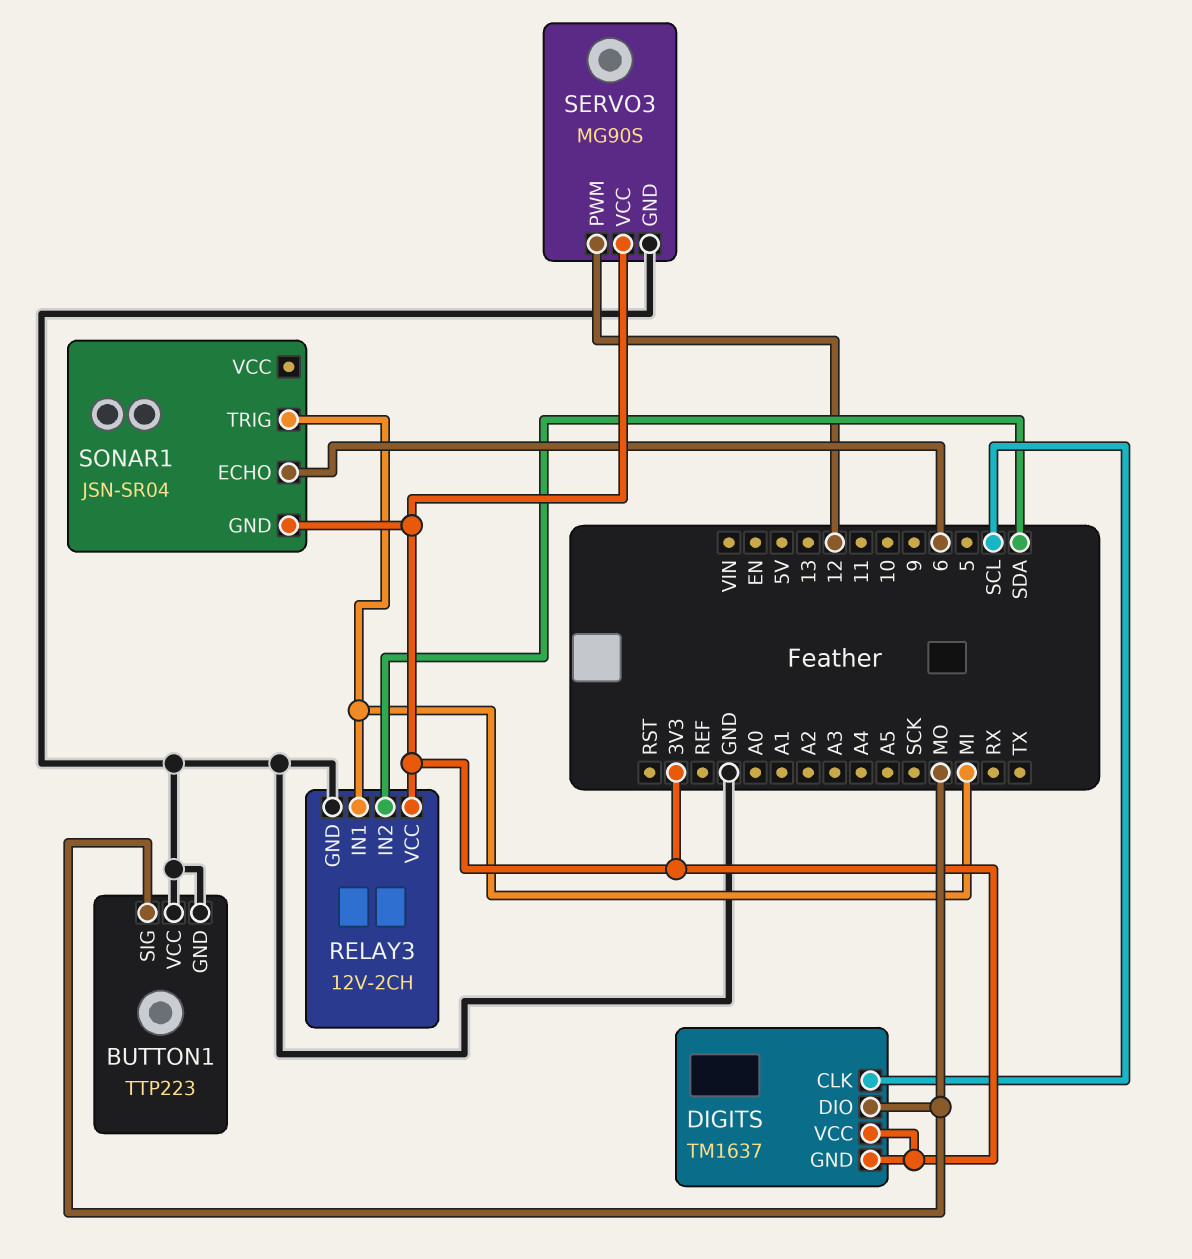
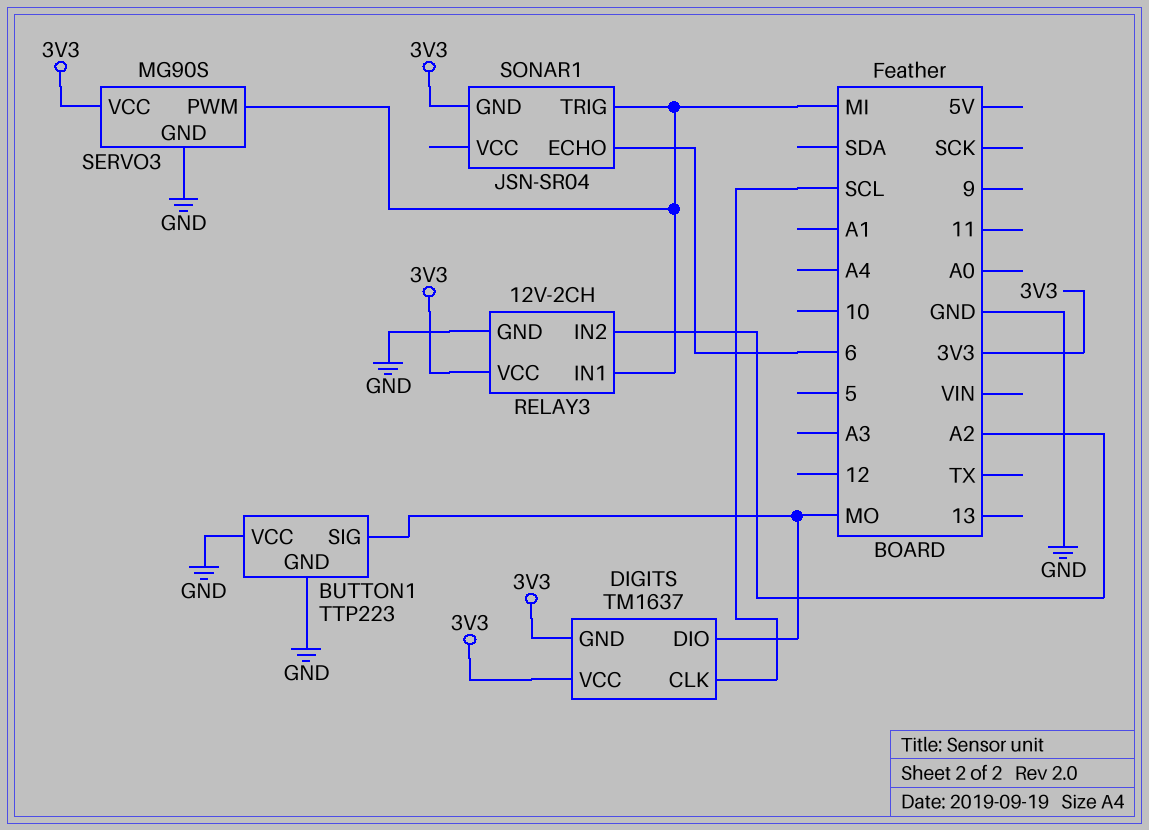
RELAY3 pin IN2: SDA -> A2
SERVO3 pin PWM: 12 -> MI

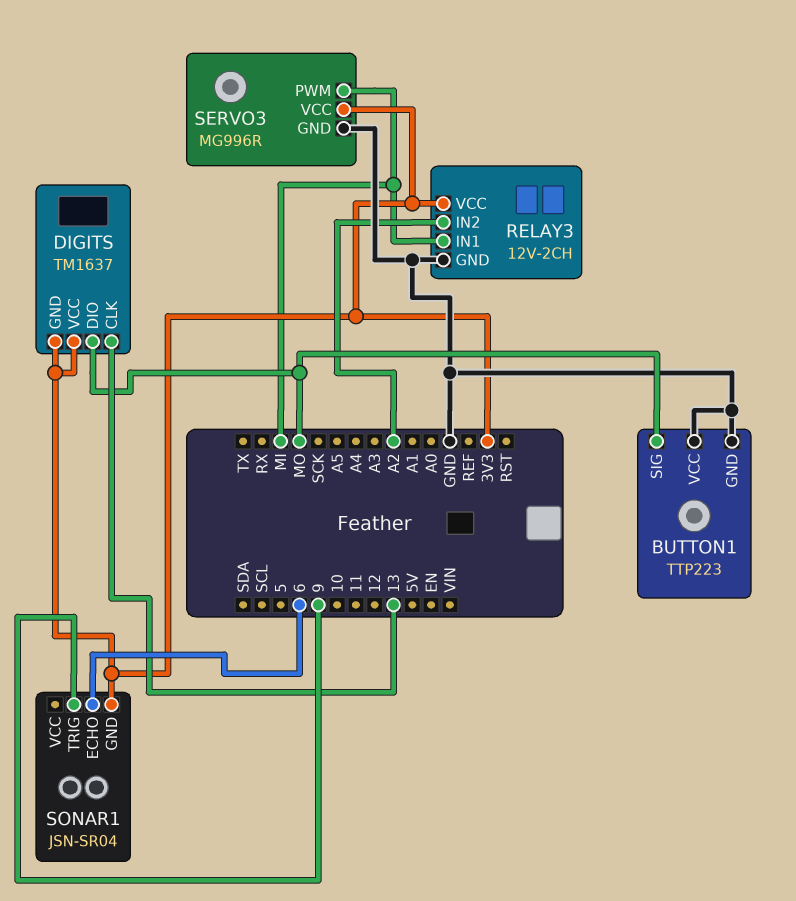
DIGITS pin CLK: SCL -> 13
SERVO3: MG90S -> MG996R
SONAR1 pin TRIG: MI -> 9

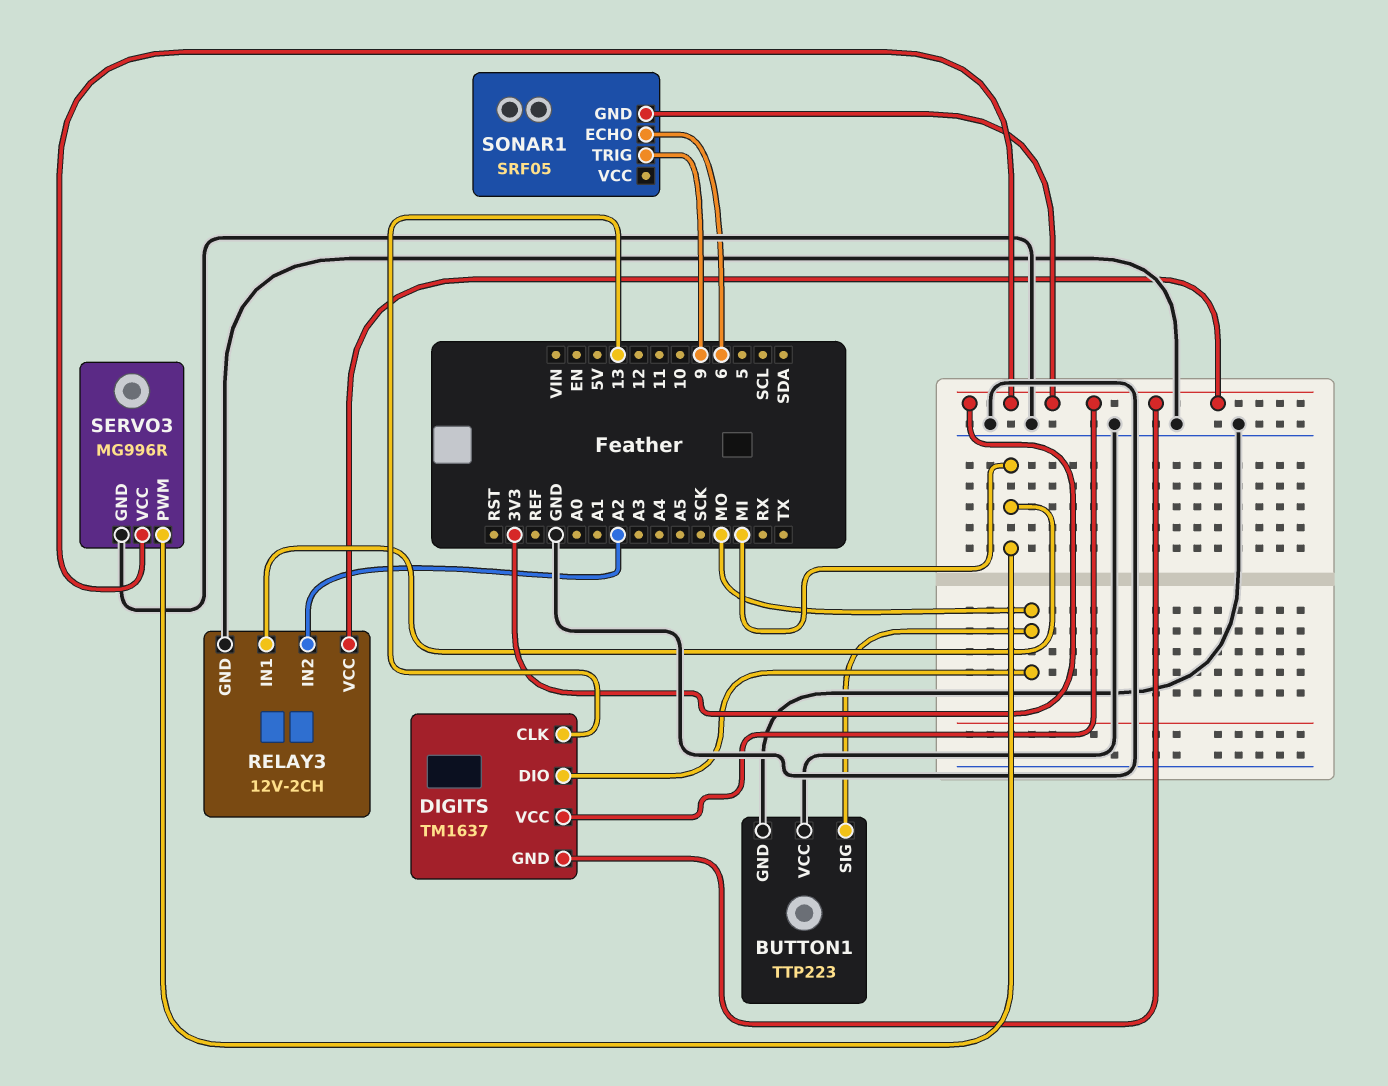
SONAR1: JSN-SR04 -> SRF05

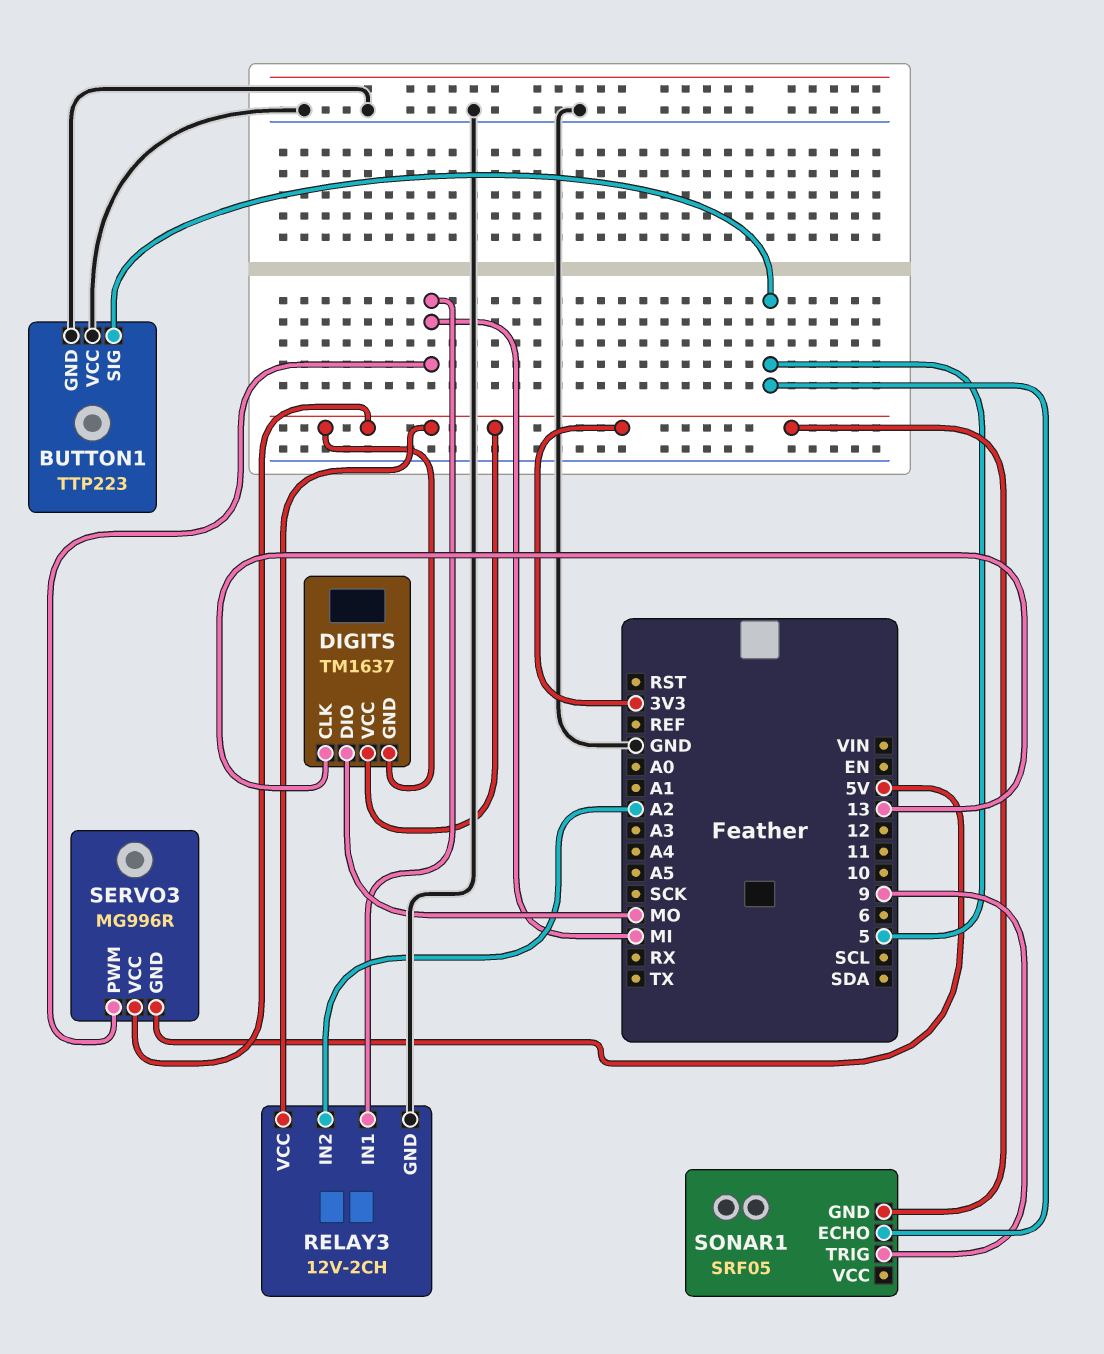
BUTTON1 pin SIG: MO -> 5
SERVO3 pin GND: GND -> 5V
SONAR1 pin ECHO: 6 -> 5

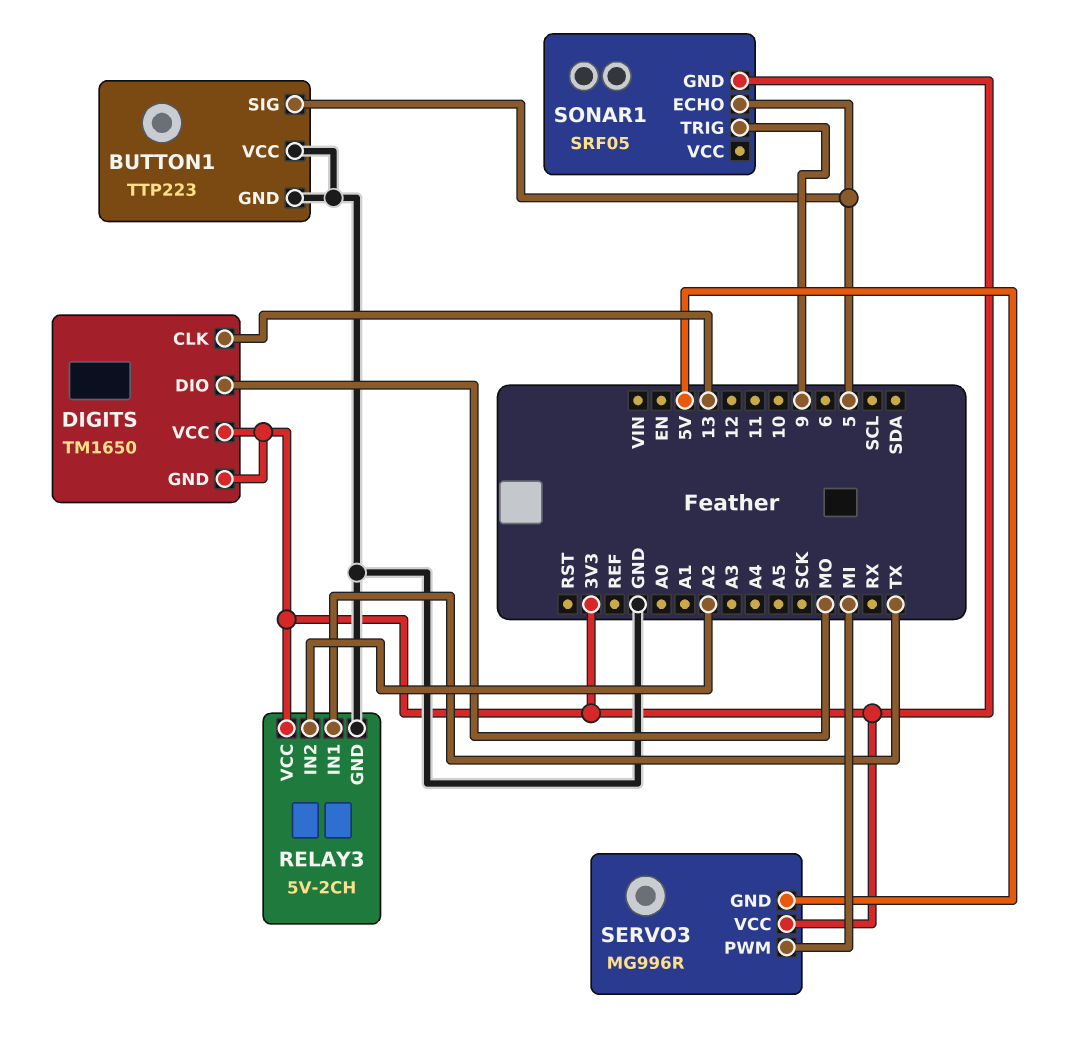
DIGITS: TM1637 -> TM1650
RELAY3: 12V-2CH -> 5V-2CH
RELAY3 pin IN1: MI -> TX

